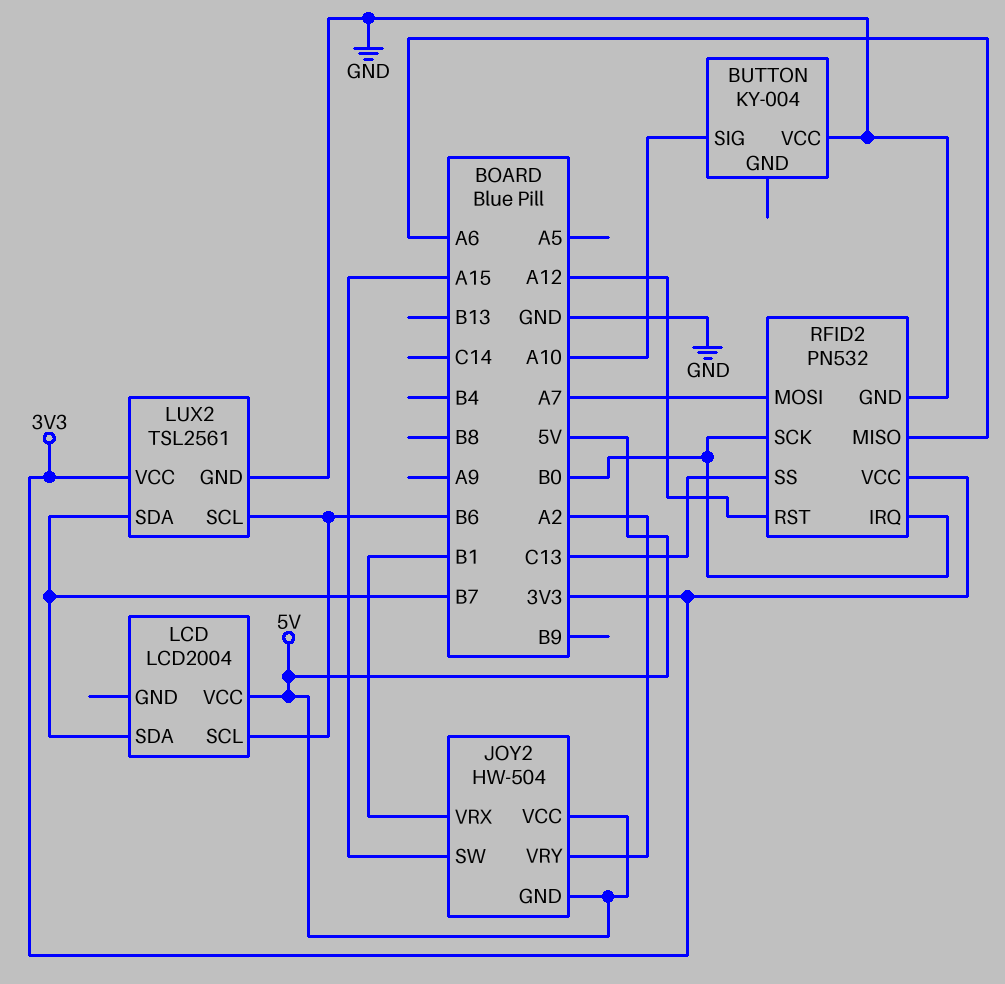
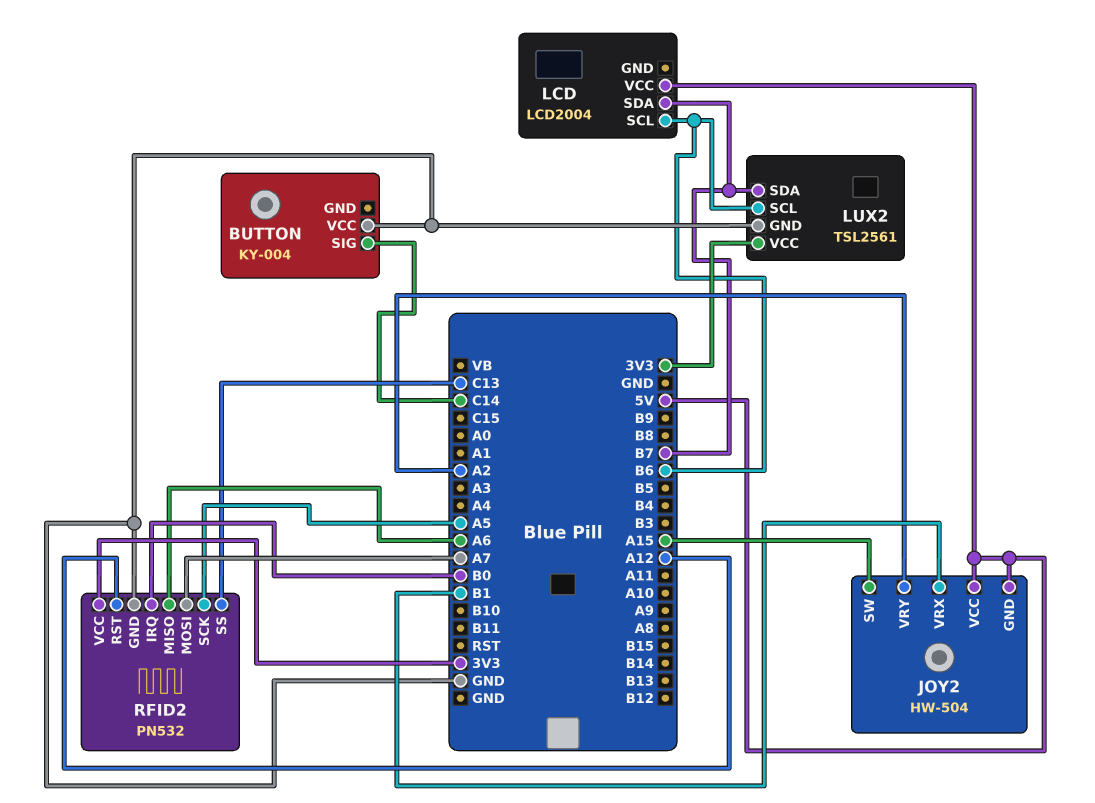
BUTTON pin SIG: A10 -> C14
RFID2 pin SCK: B0 -> A5

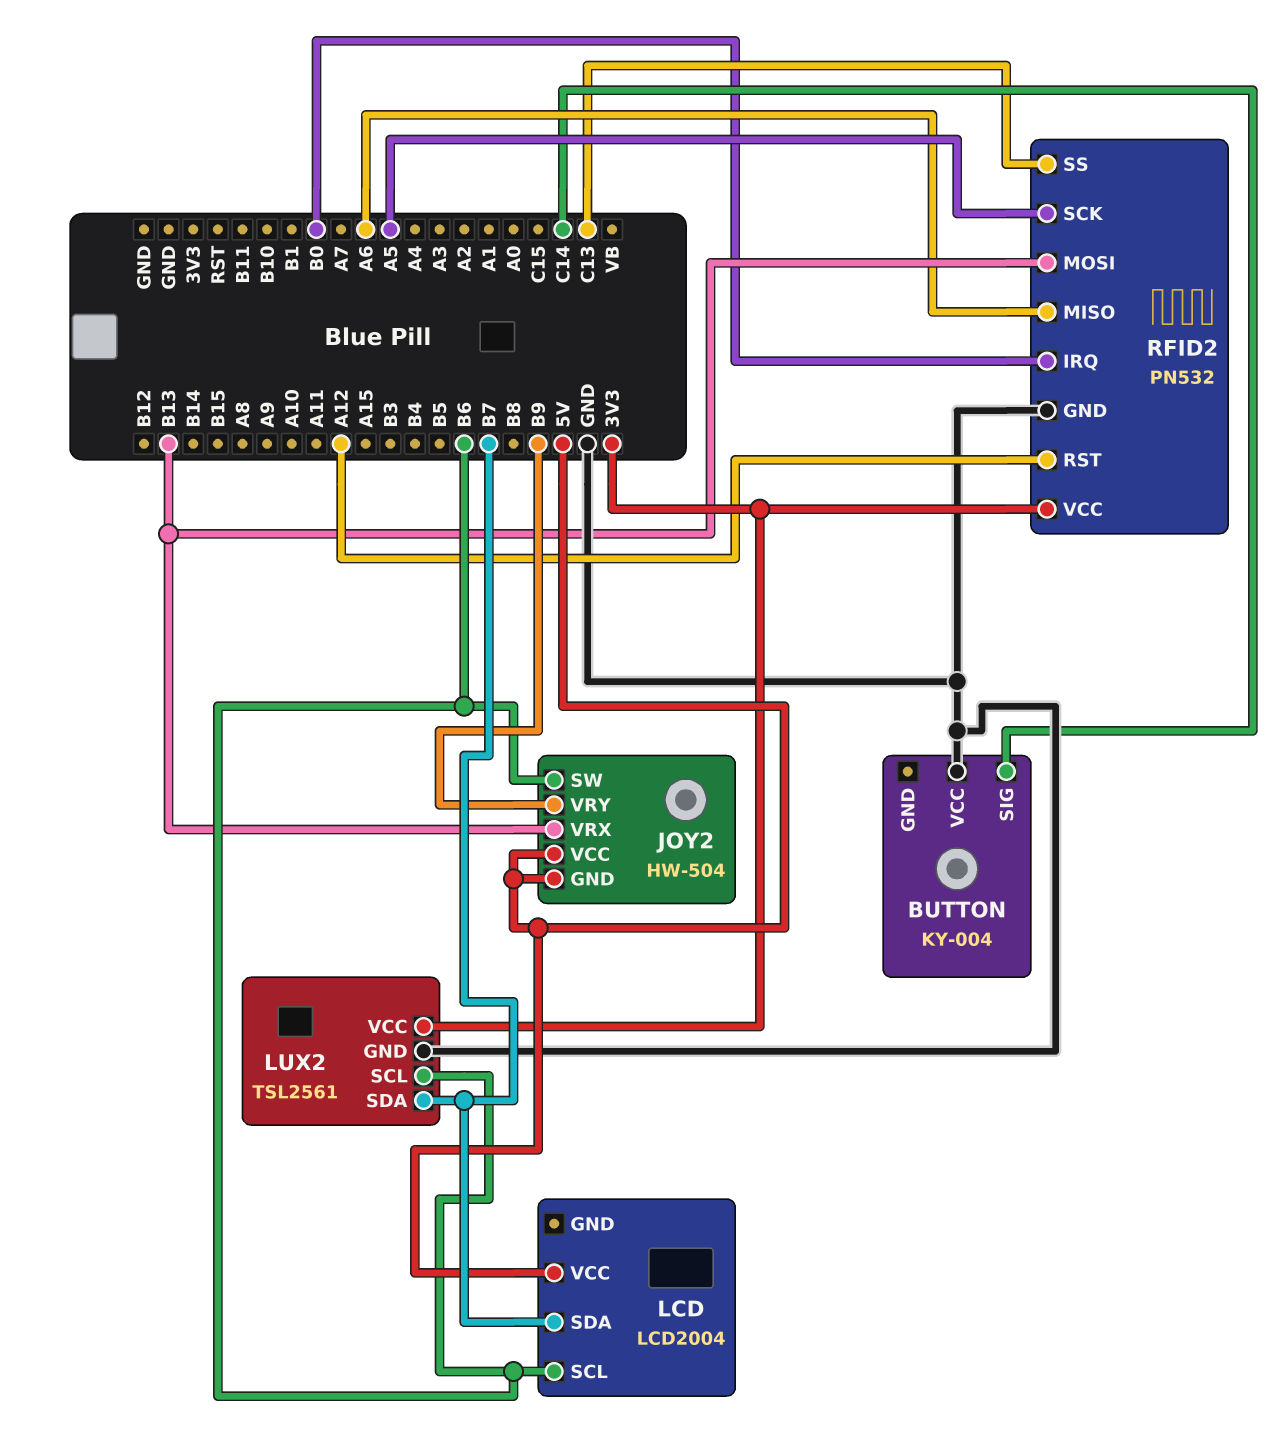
JOY2 pin SW: A15 -> B6
JOY2 pin VRX: B1 -> B13
JOY2 pin VRY: A2 -> B9
RFID2 pin MOSI: A7 -> B13

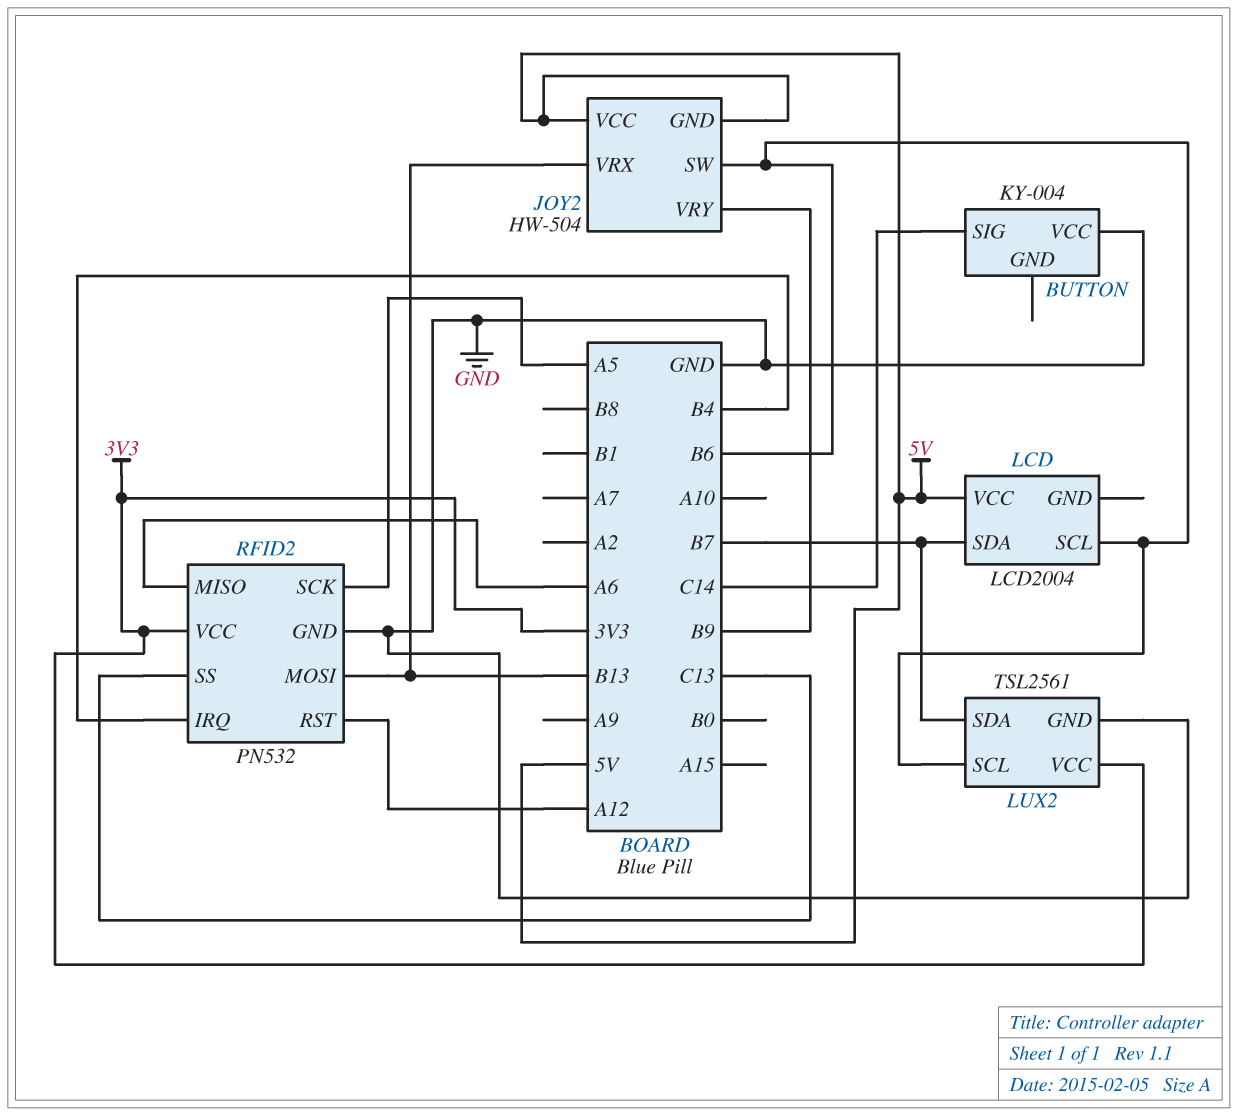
RFID2 pin IRQ: B0 -> B4

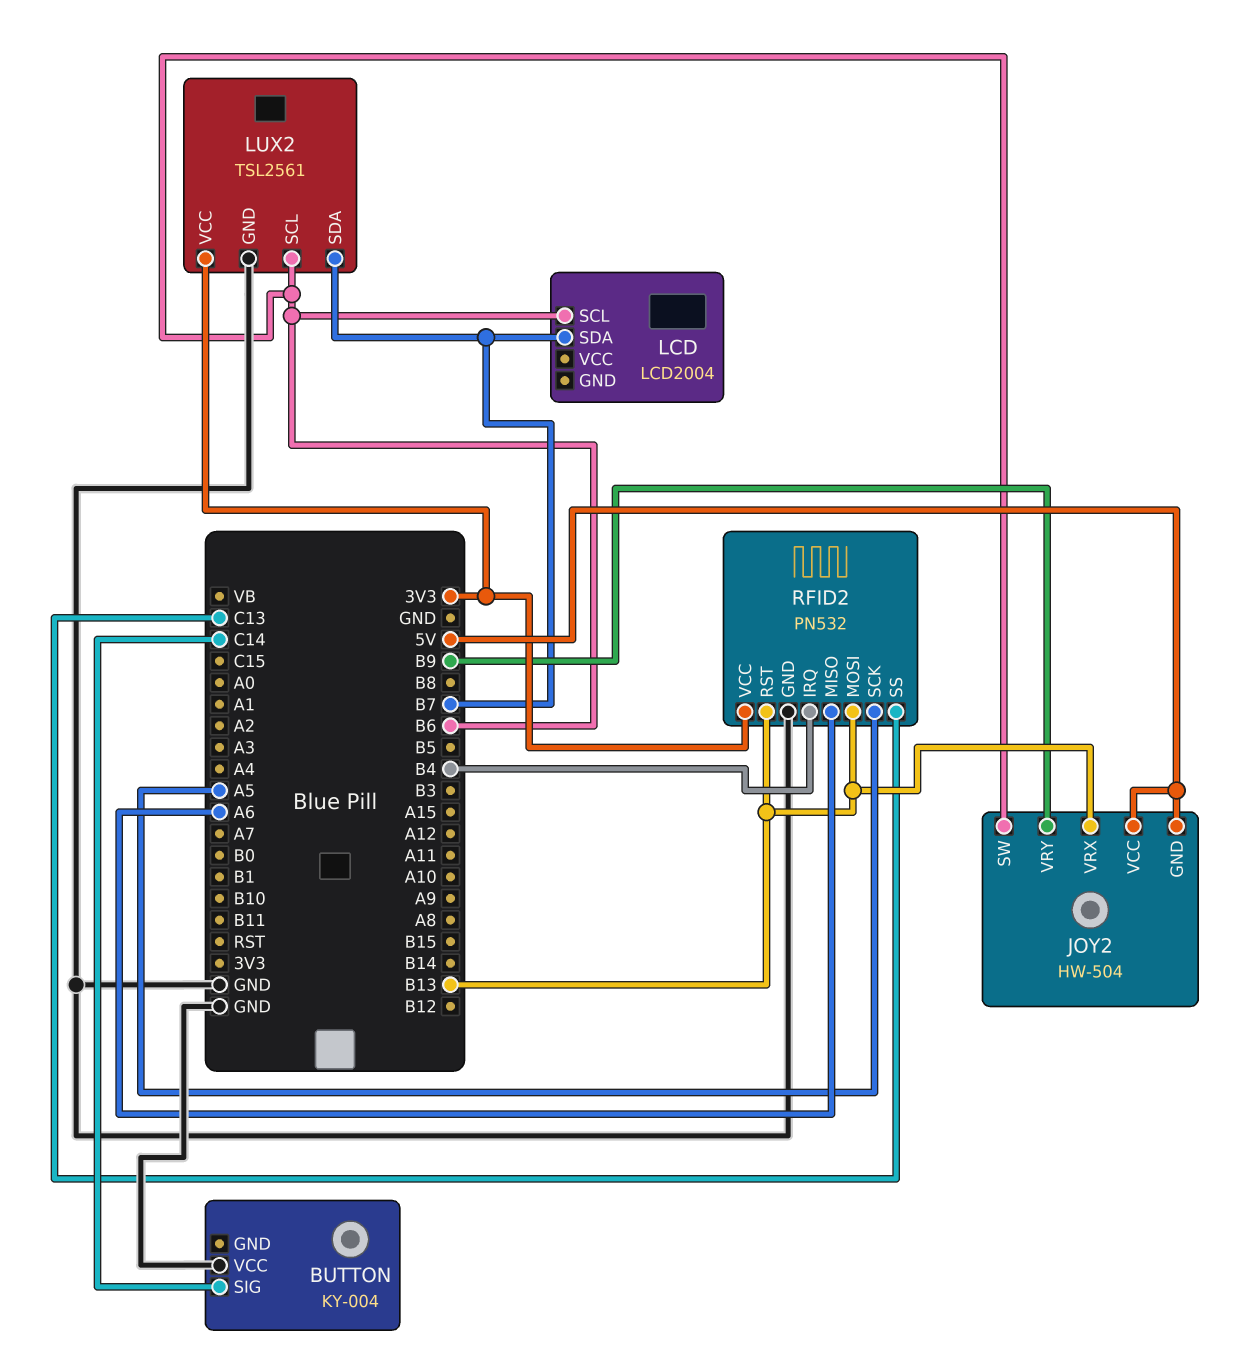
LCD pin VCC: 5V -> none
RFID2 pin RST: A12 -> B13

